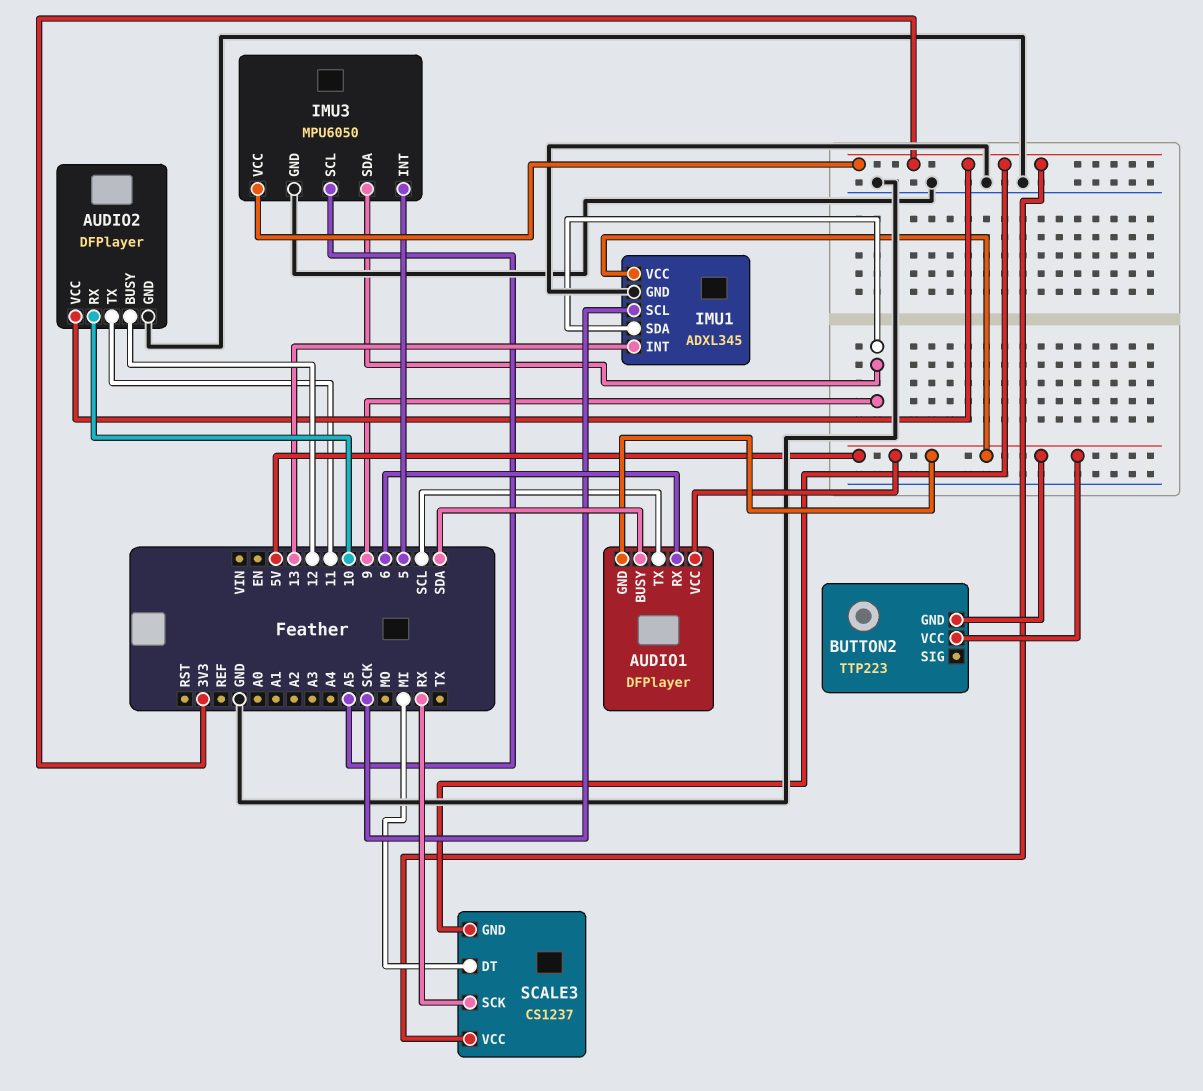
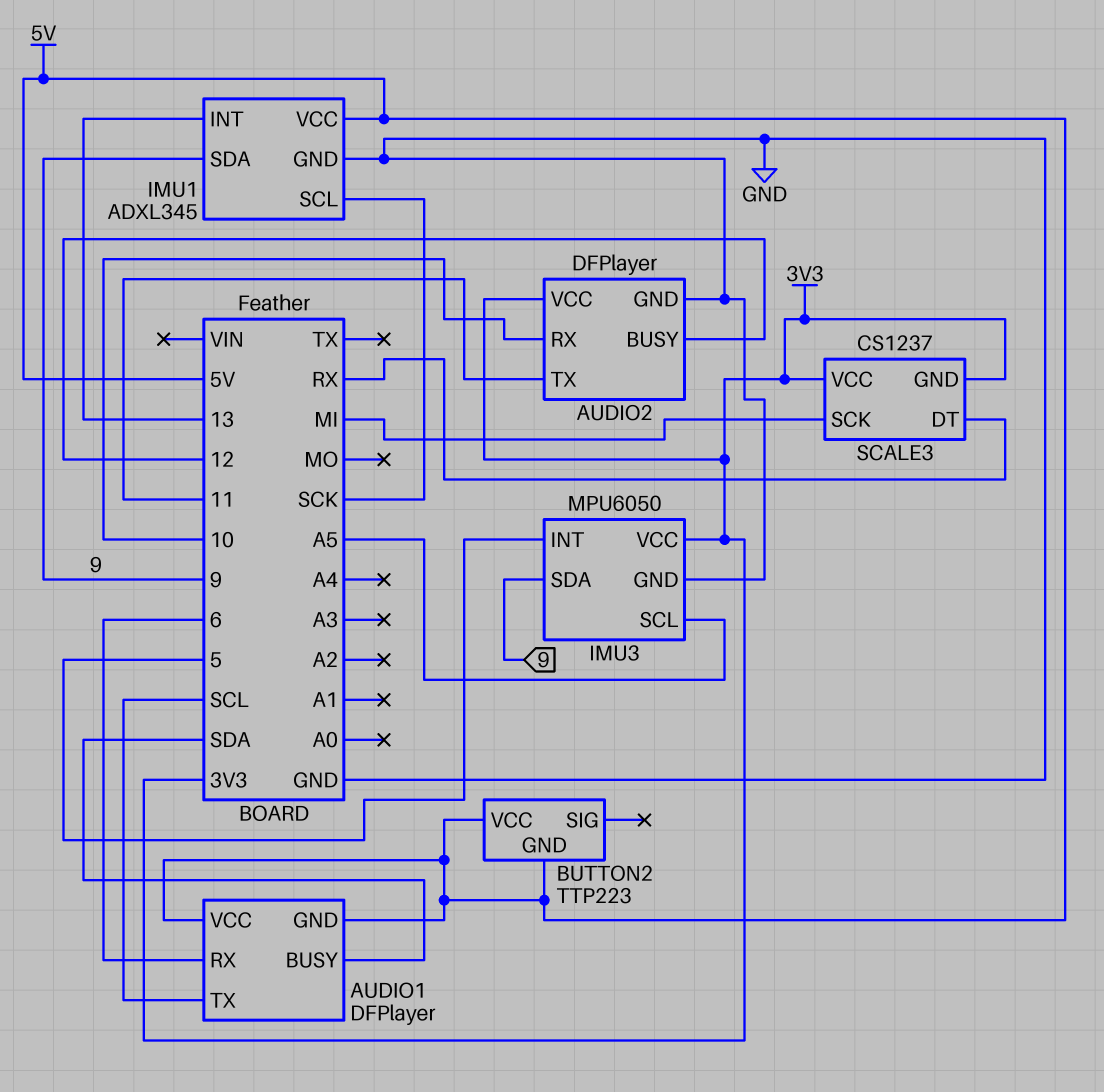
SCALE3 pin DT: MI -> RX
SCALE3 pin SCK: RX -> MI

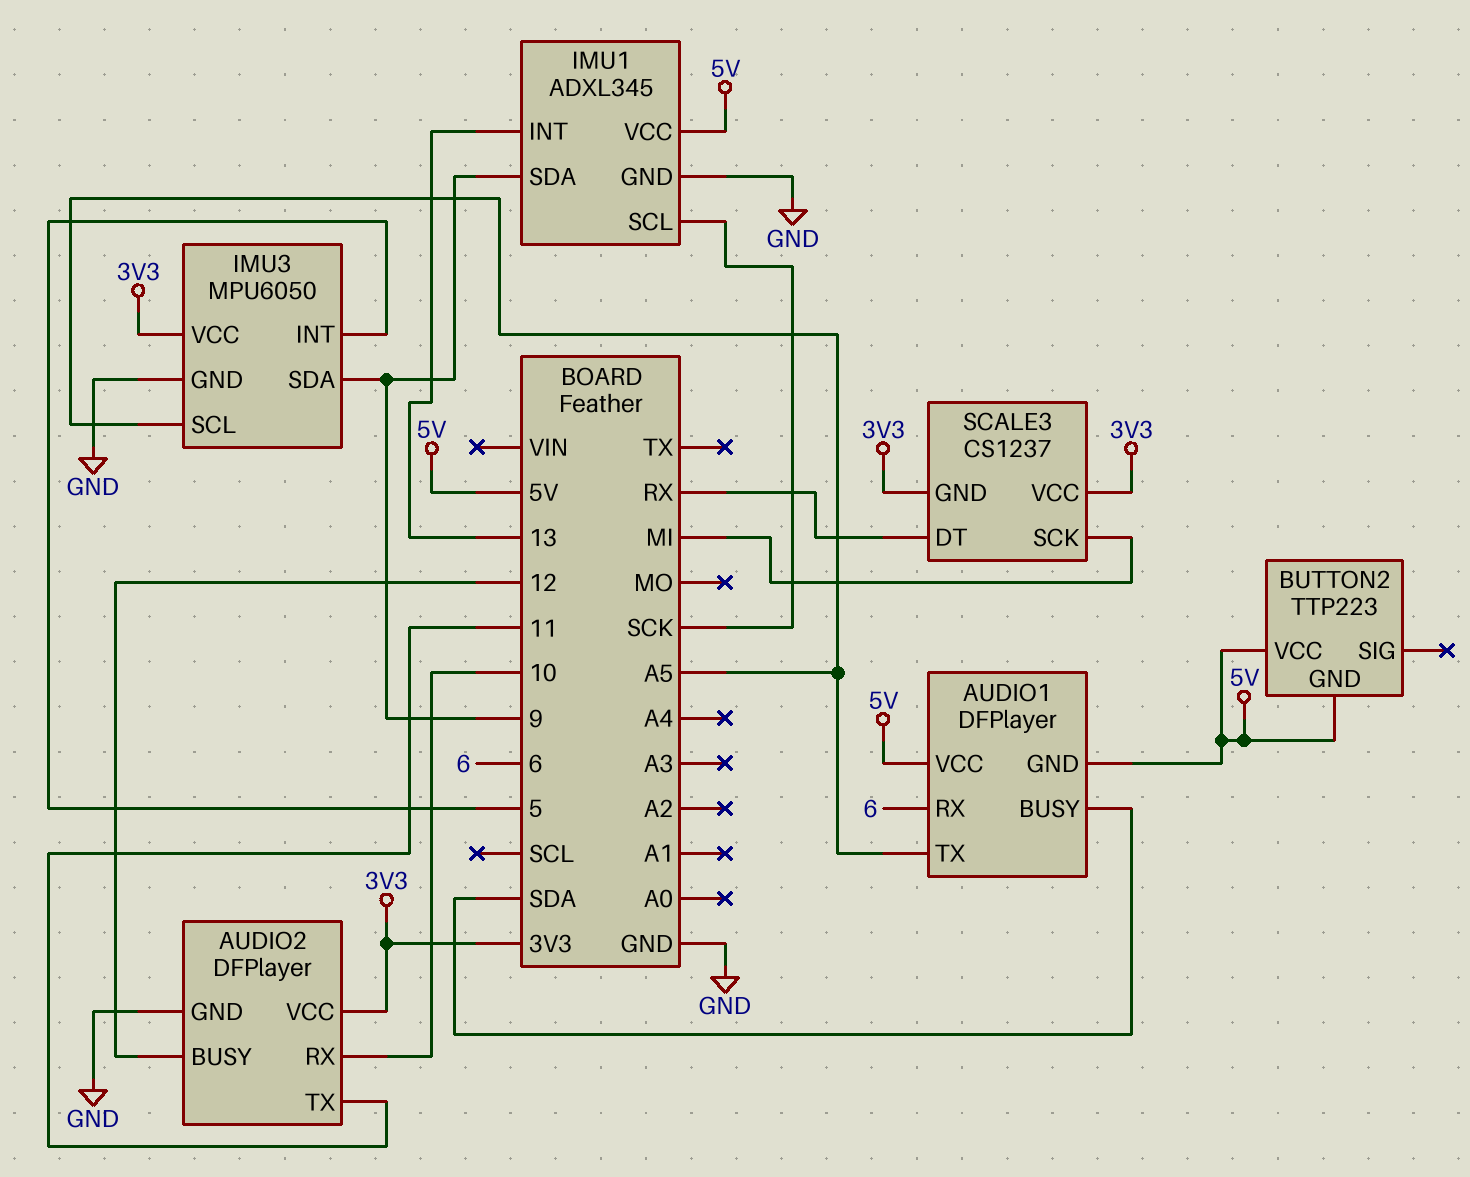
AUDIO1 pin TX: SCL -> A5

